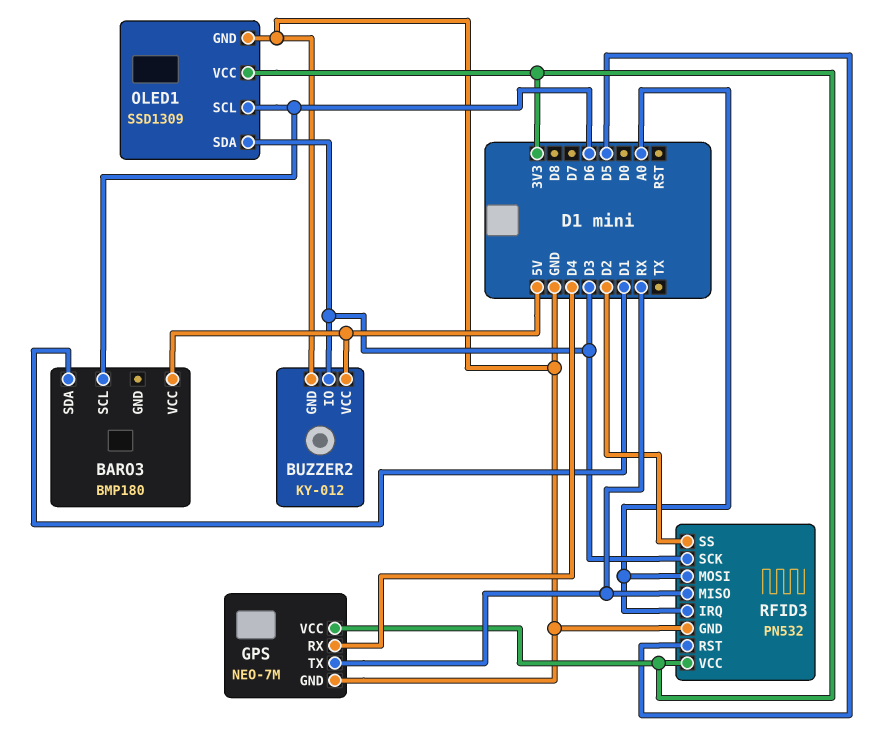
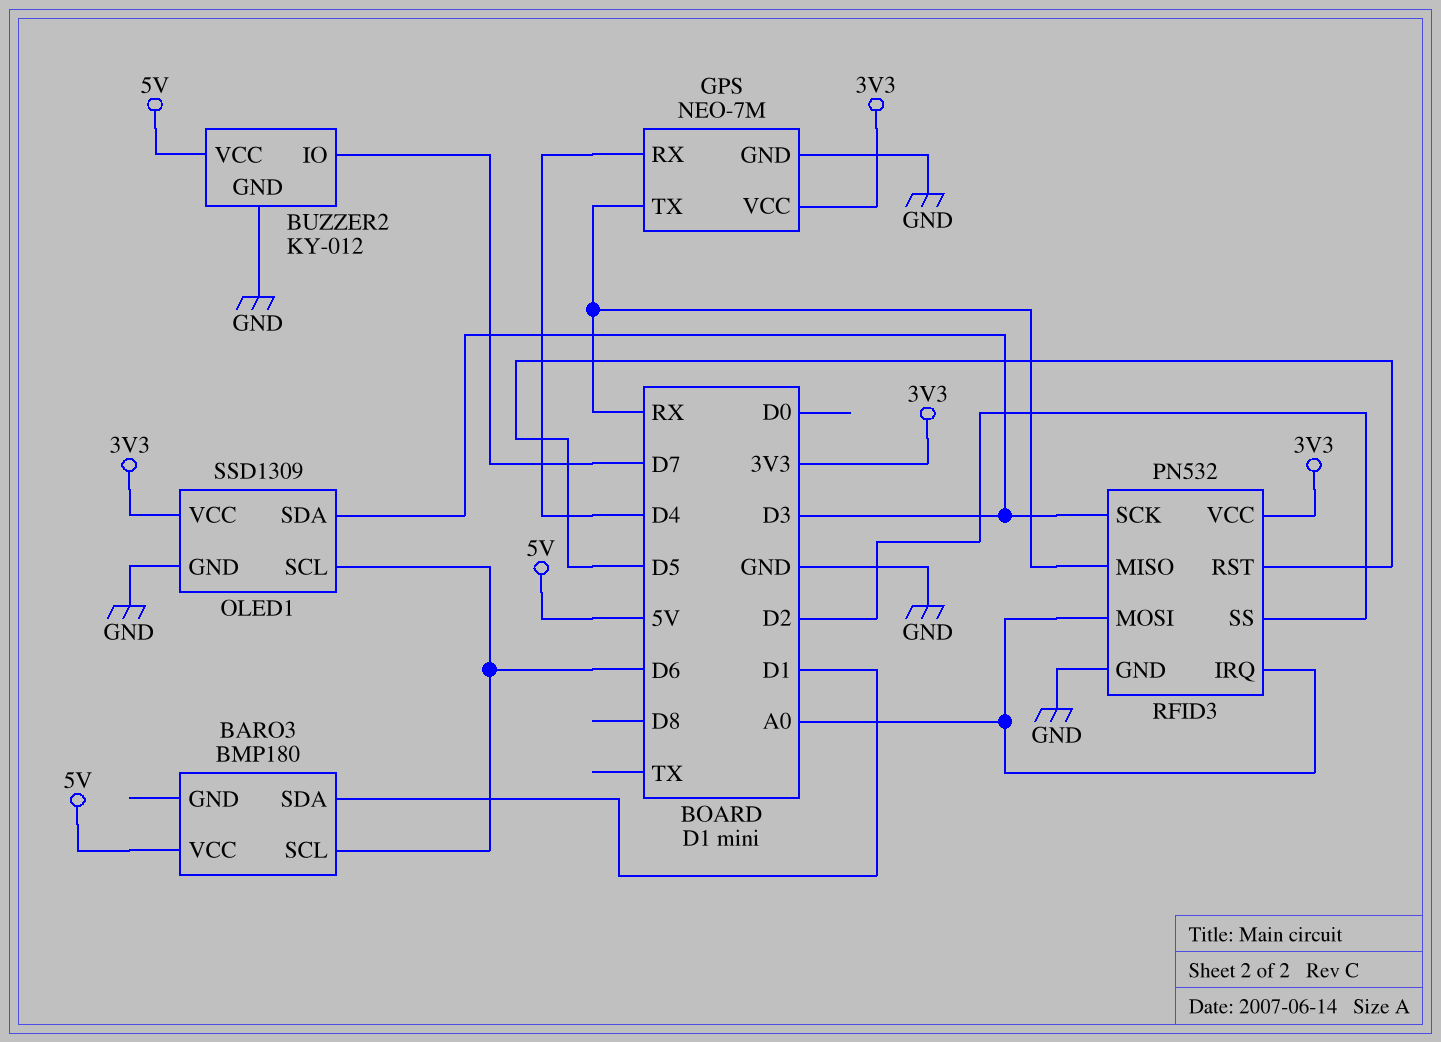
BUZZER2 pin IO: D3 -> D7

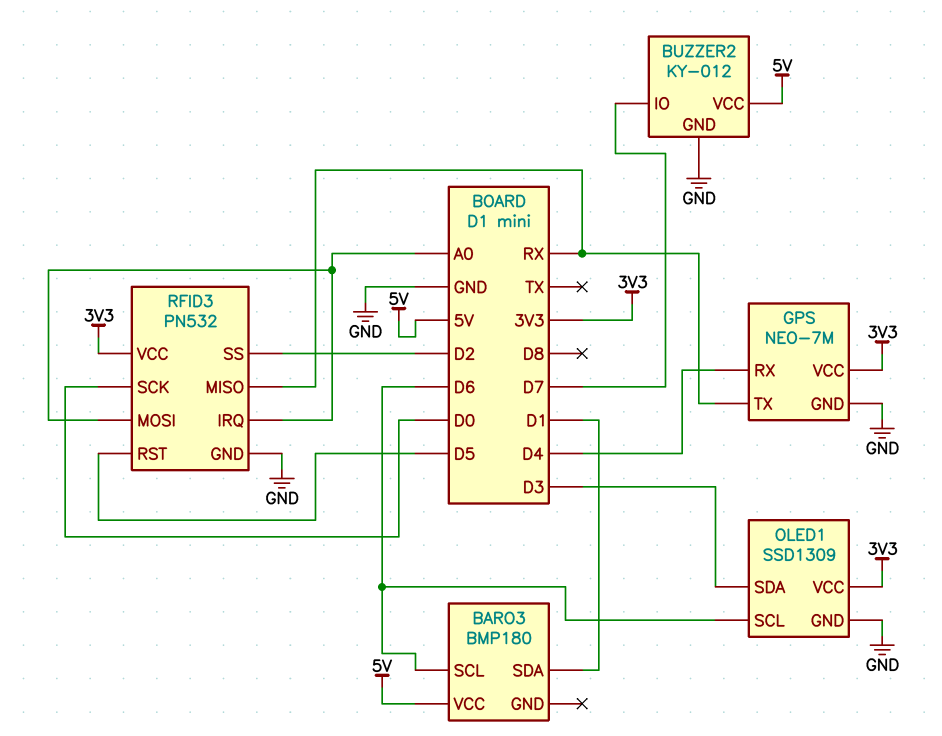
RFID3 pin SCK: D3 -> D0

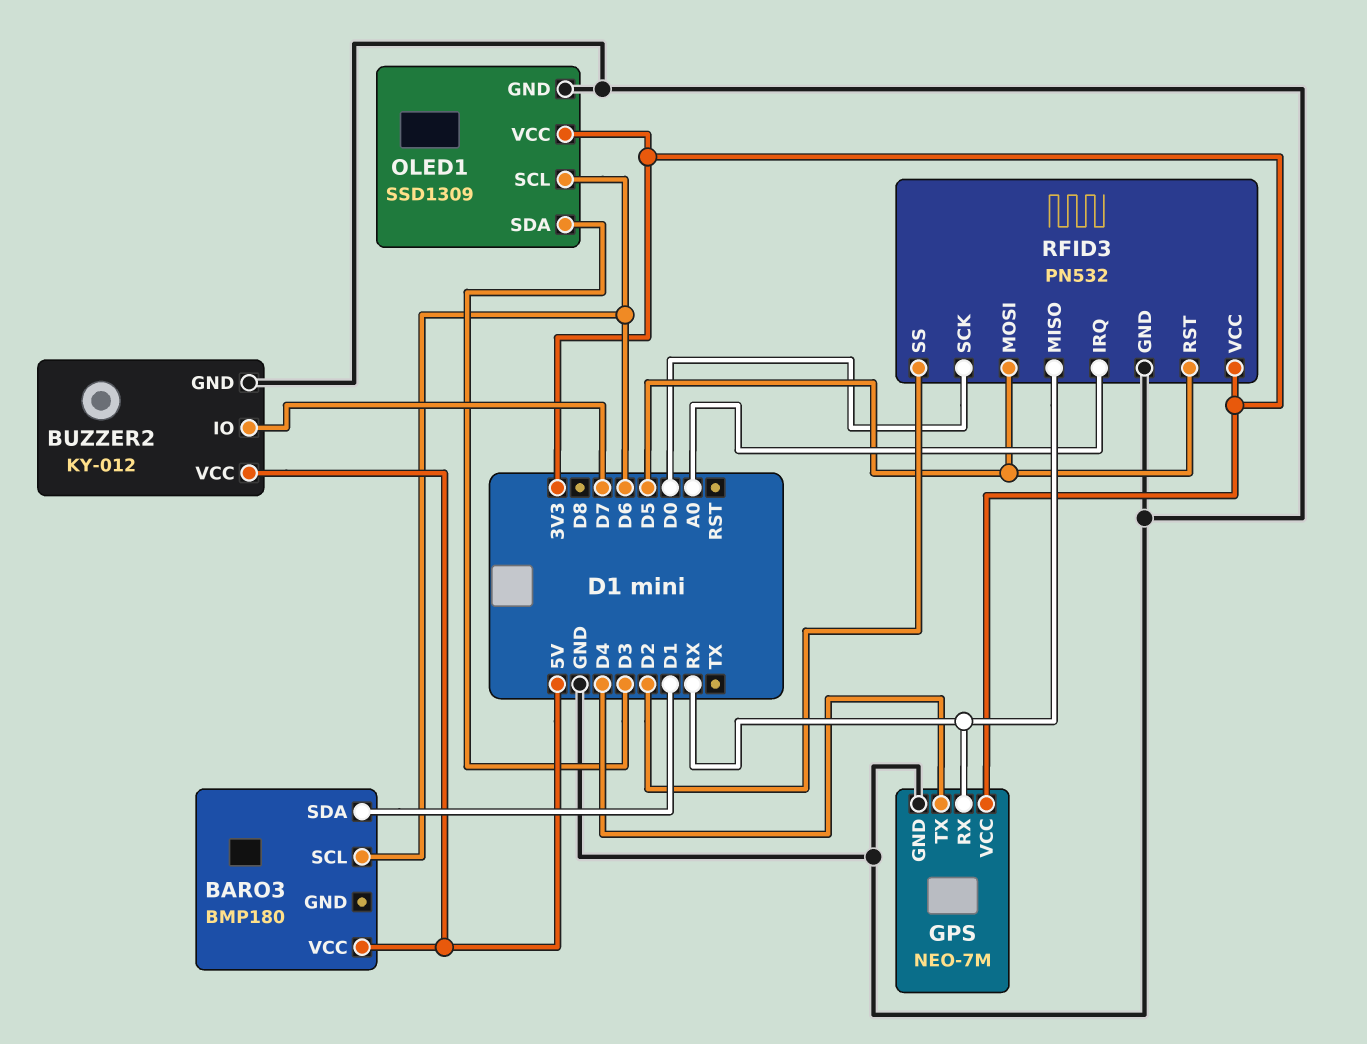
GPS pin RX: D4 -> RX
GPS pin TX: RX -> D4
RFID3 pin MOSI: A0 -> D5

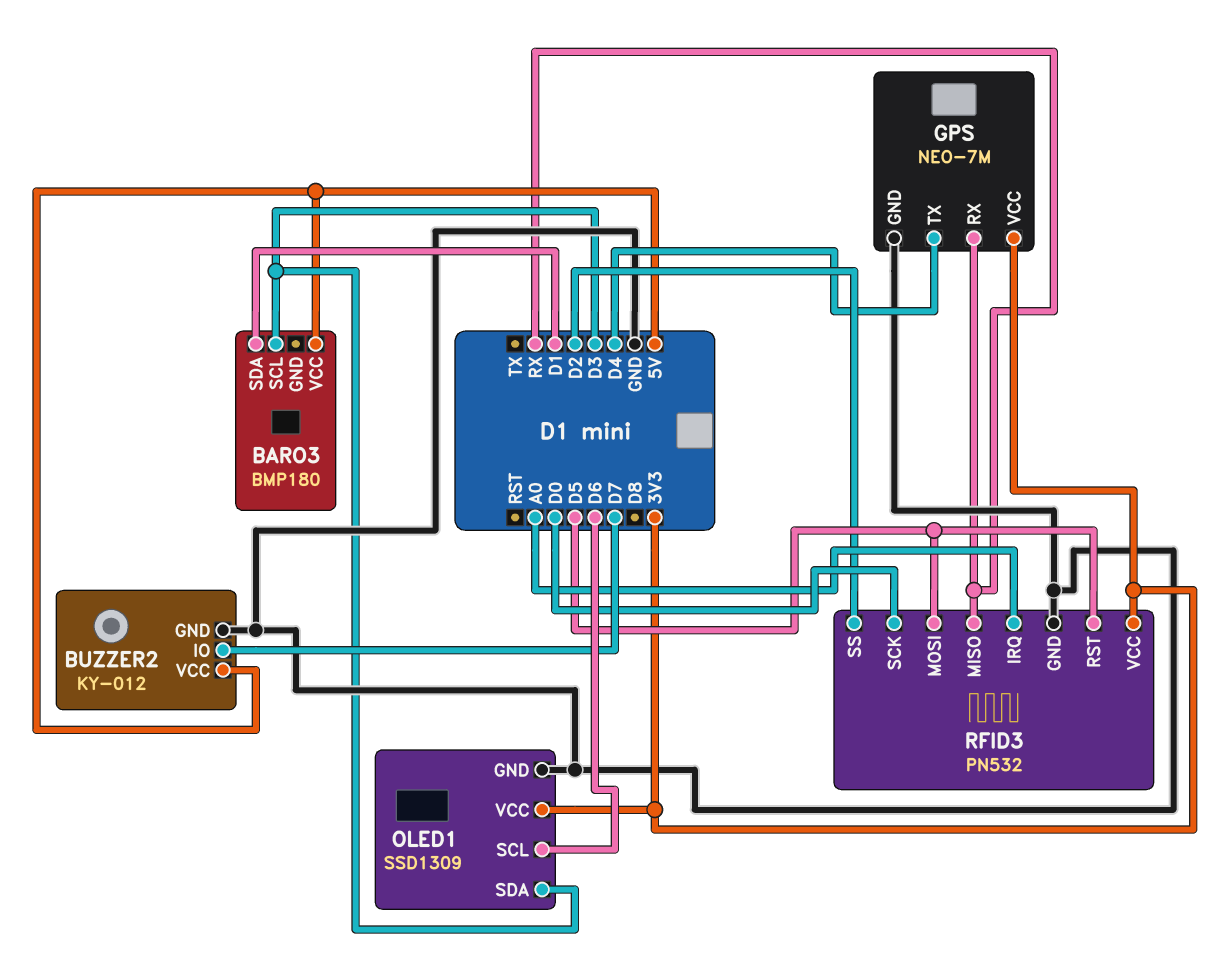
BARO3 pin SCL: D6 -> D3

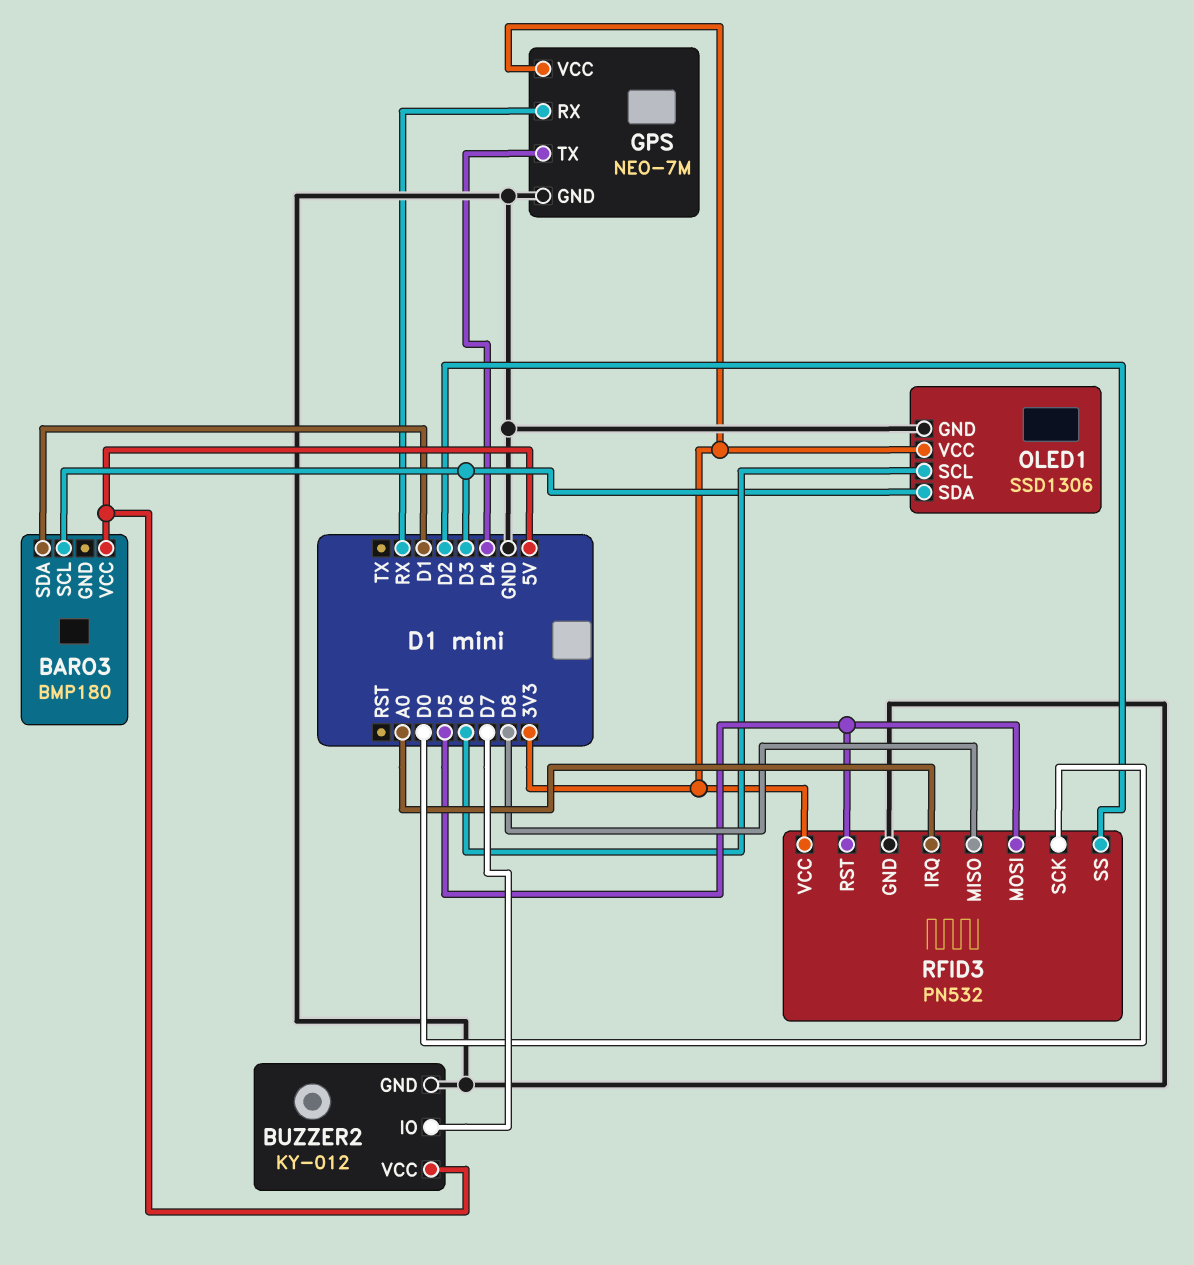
OLED1: SSD1309 -> SSD1306
RFID3 pin MISO: RX -> D8

